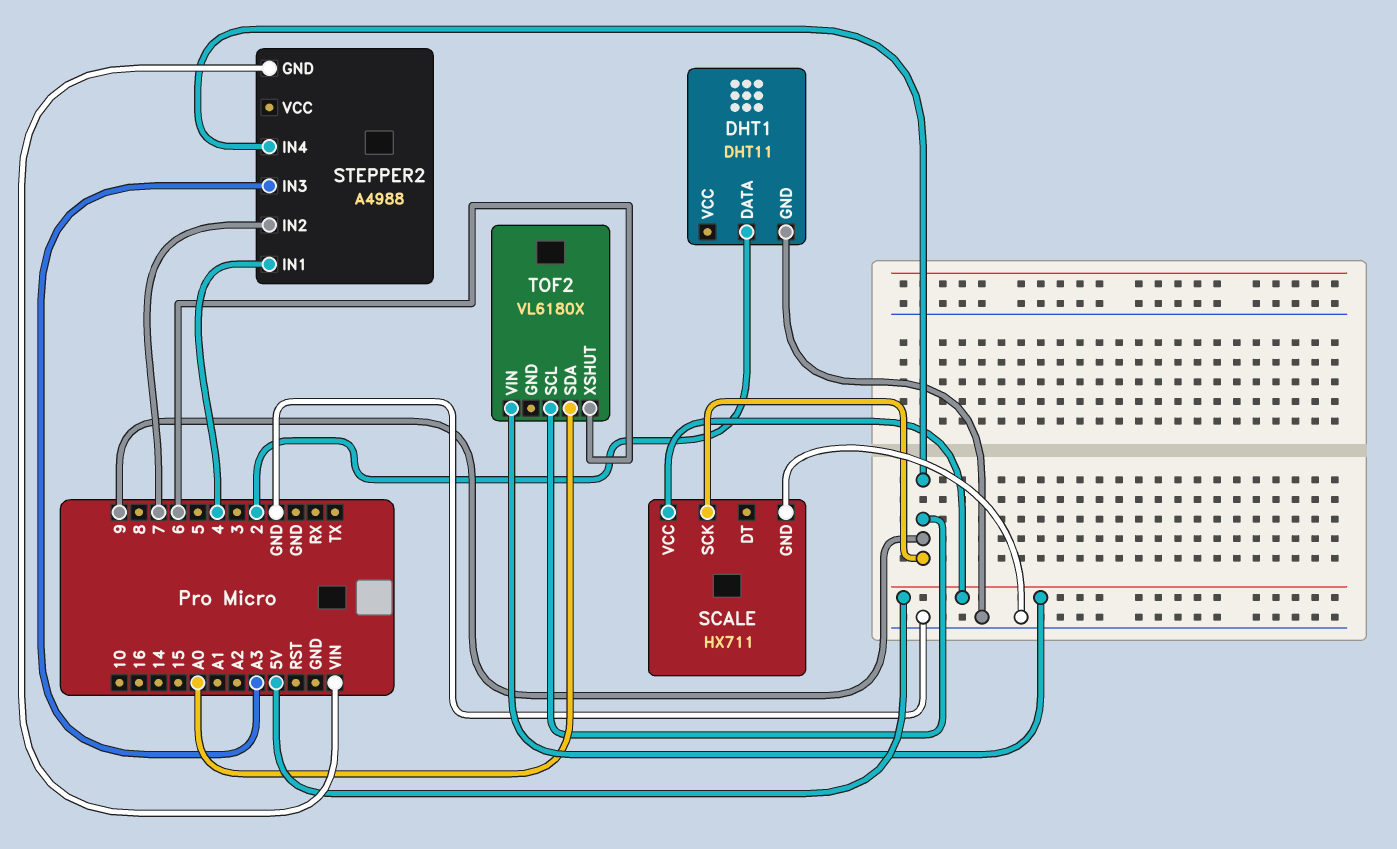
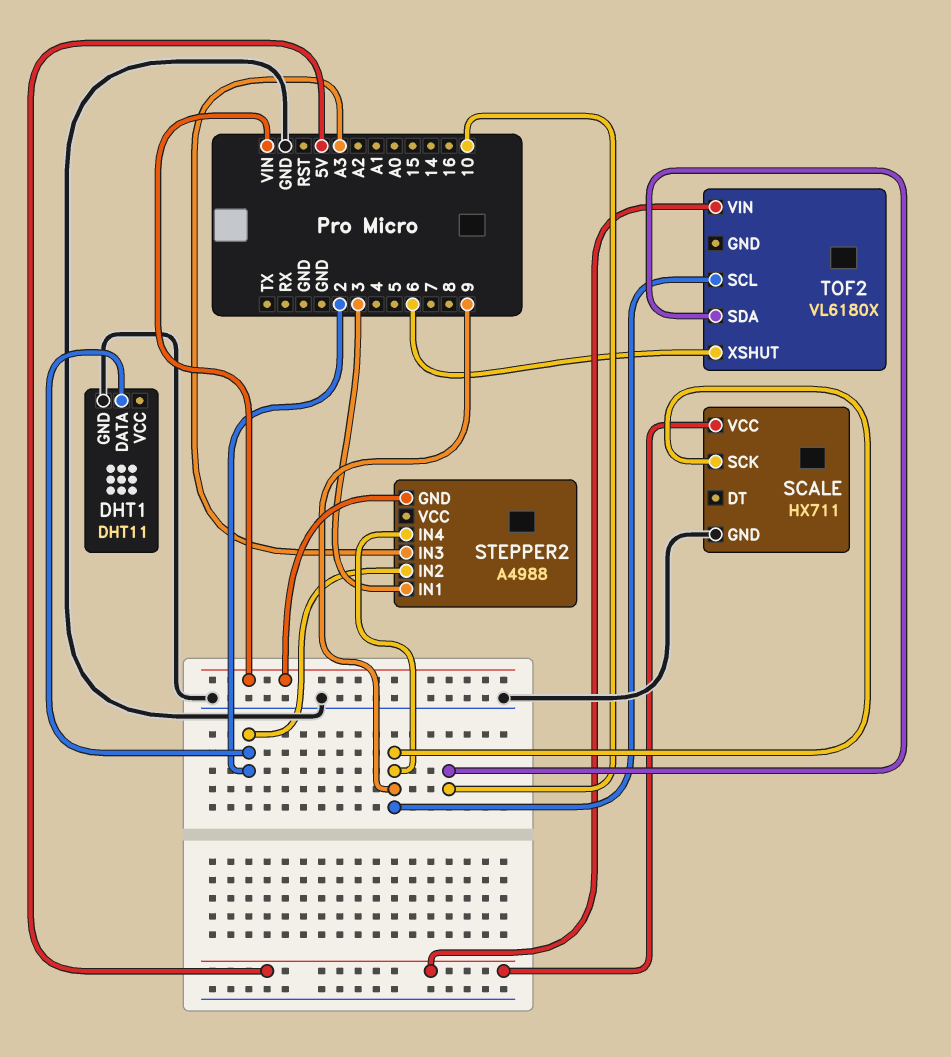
STEPPER2 pin IN1: 4 -> 3
STEPPER2 pin IN2: 7 -> 2
TOF2 pin SDA: A0 -> 10

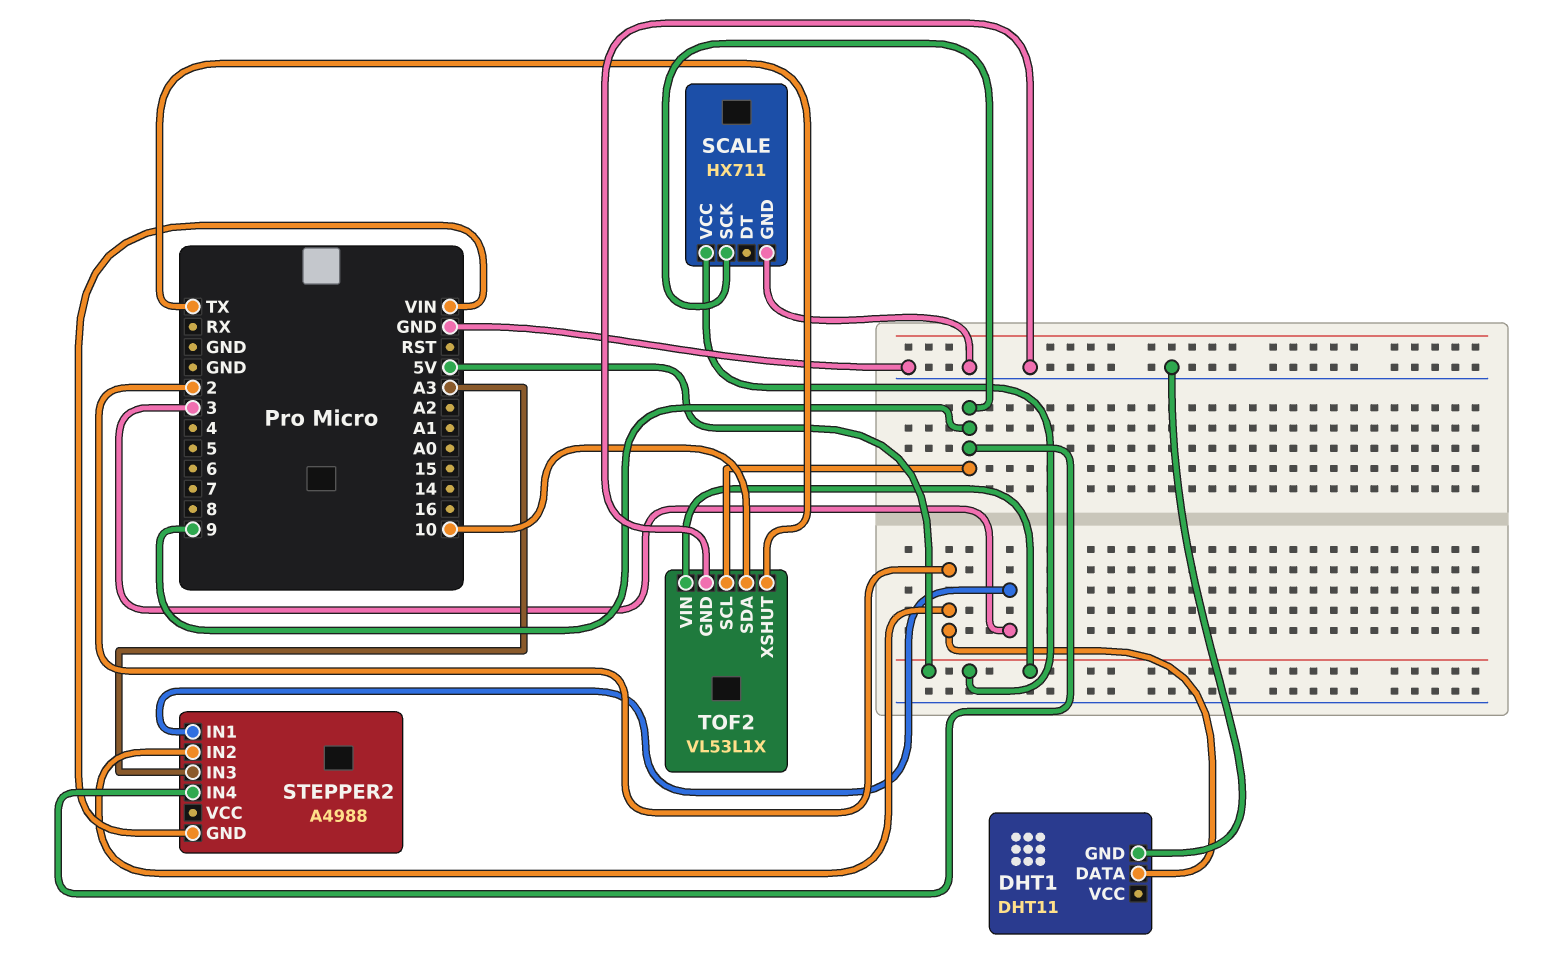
TOF2: VL6180X -> VL53L1X
TOF2 pin GND: none -> GND
TOF2 pin XSHUT: 6 -> TX

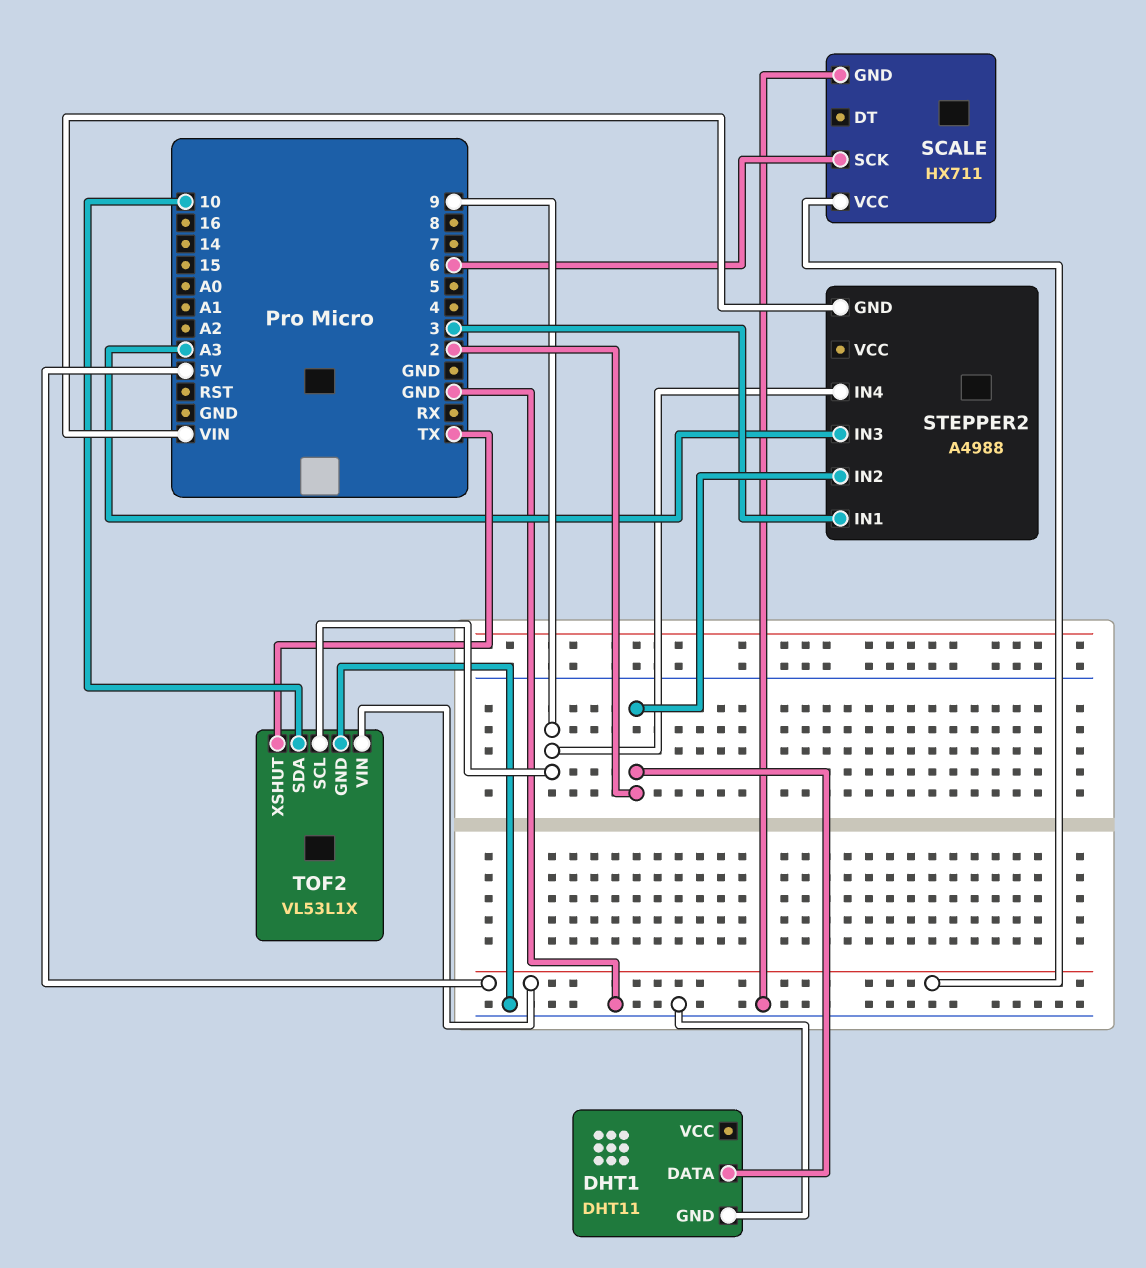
SCALE pin SCK: 9 -> 6

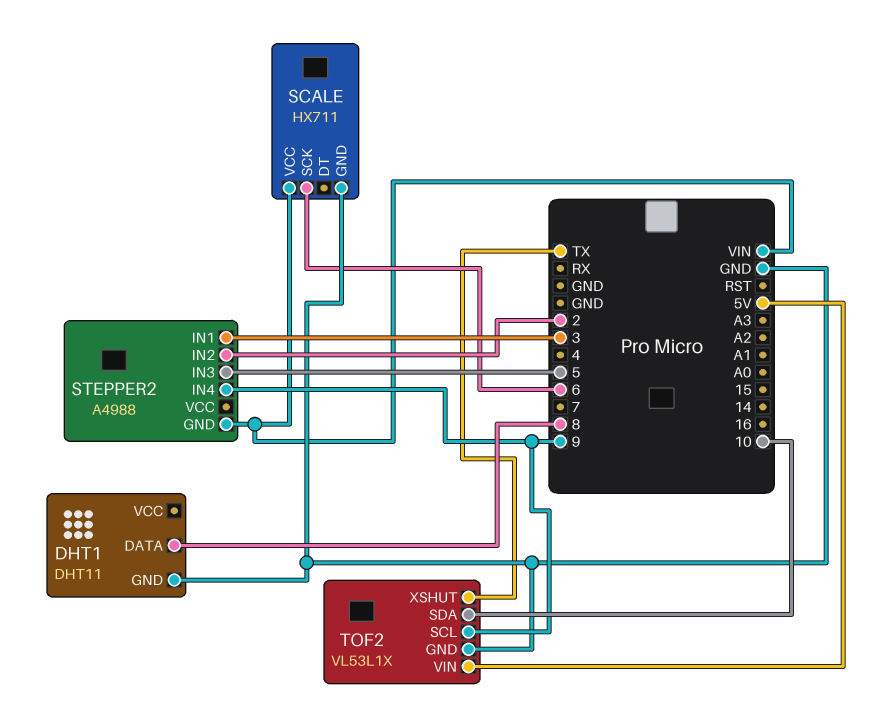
DHT1 pin DATA: 2 -> 8
SCALE pin VCC: 5V -> VIN
STEPPER2 pin IN3: A3 -> 5

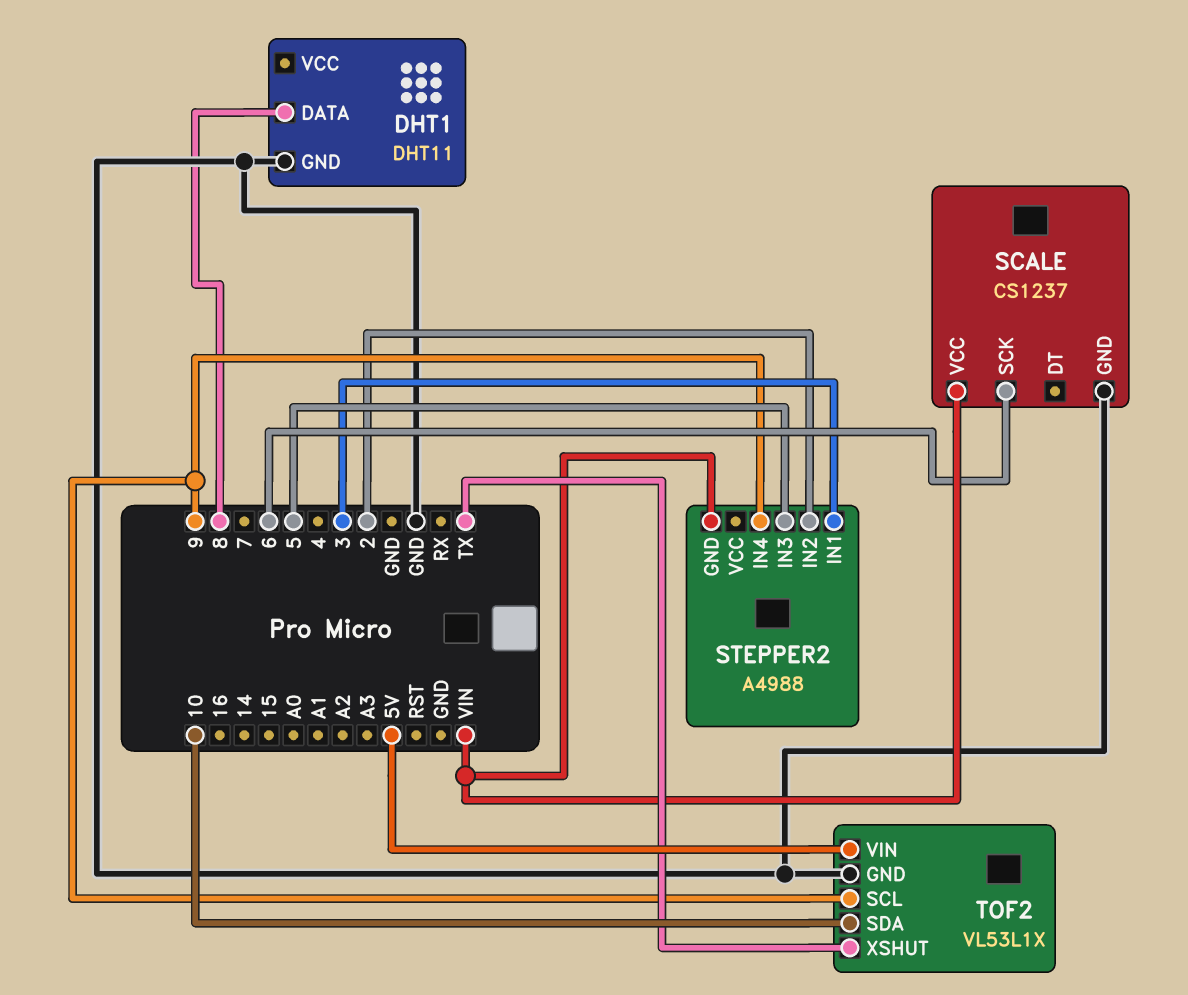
SCALE: HX711 -> CS1237

